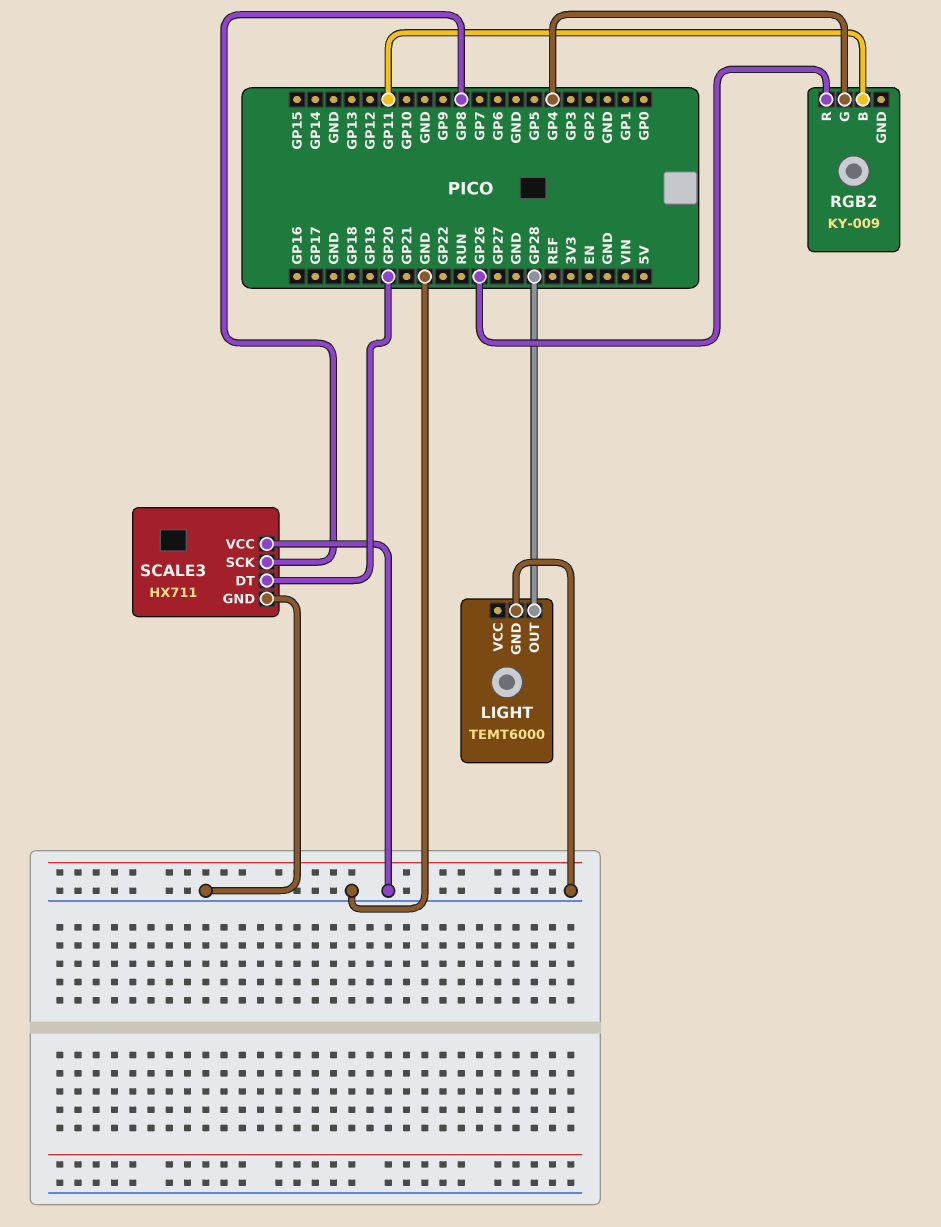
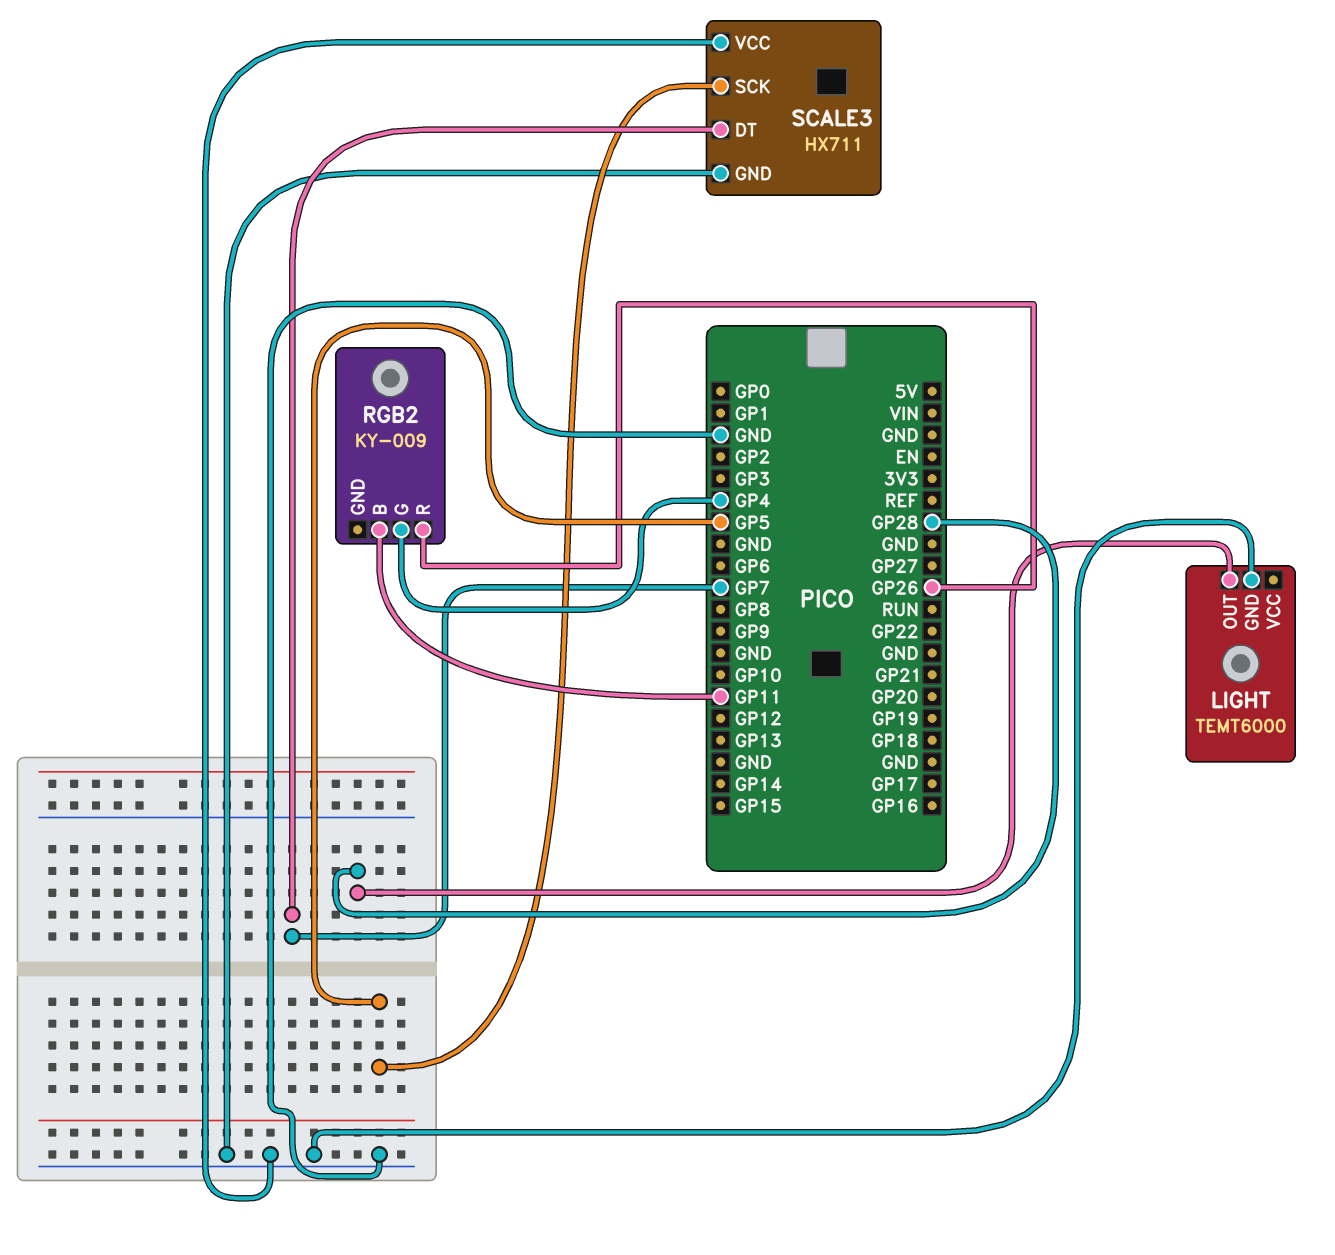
SCALE3 pin DT: GP20 -> GP7
SCALE3 pin SCK: GP8 -> GP5

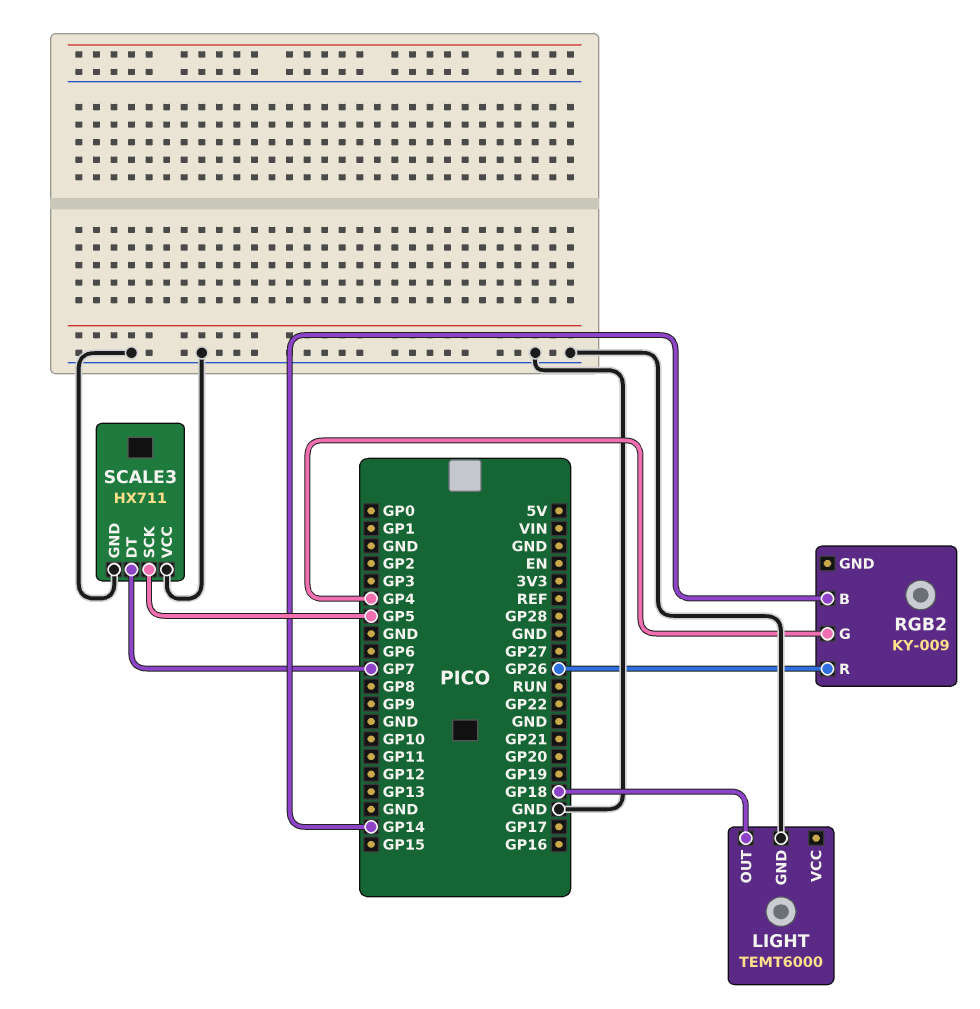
LIGHT pin OUT: GP28 -> GP18
RGB2 pin B: GP11 -> GP14

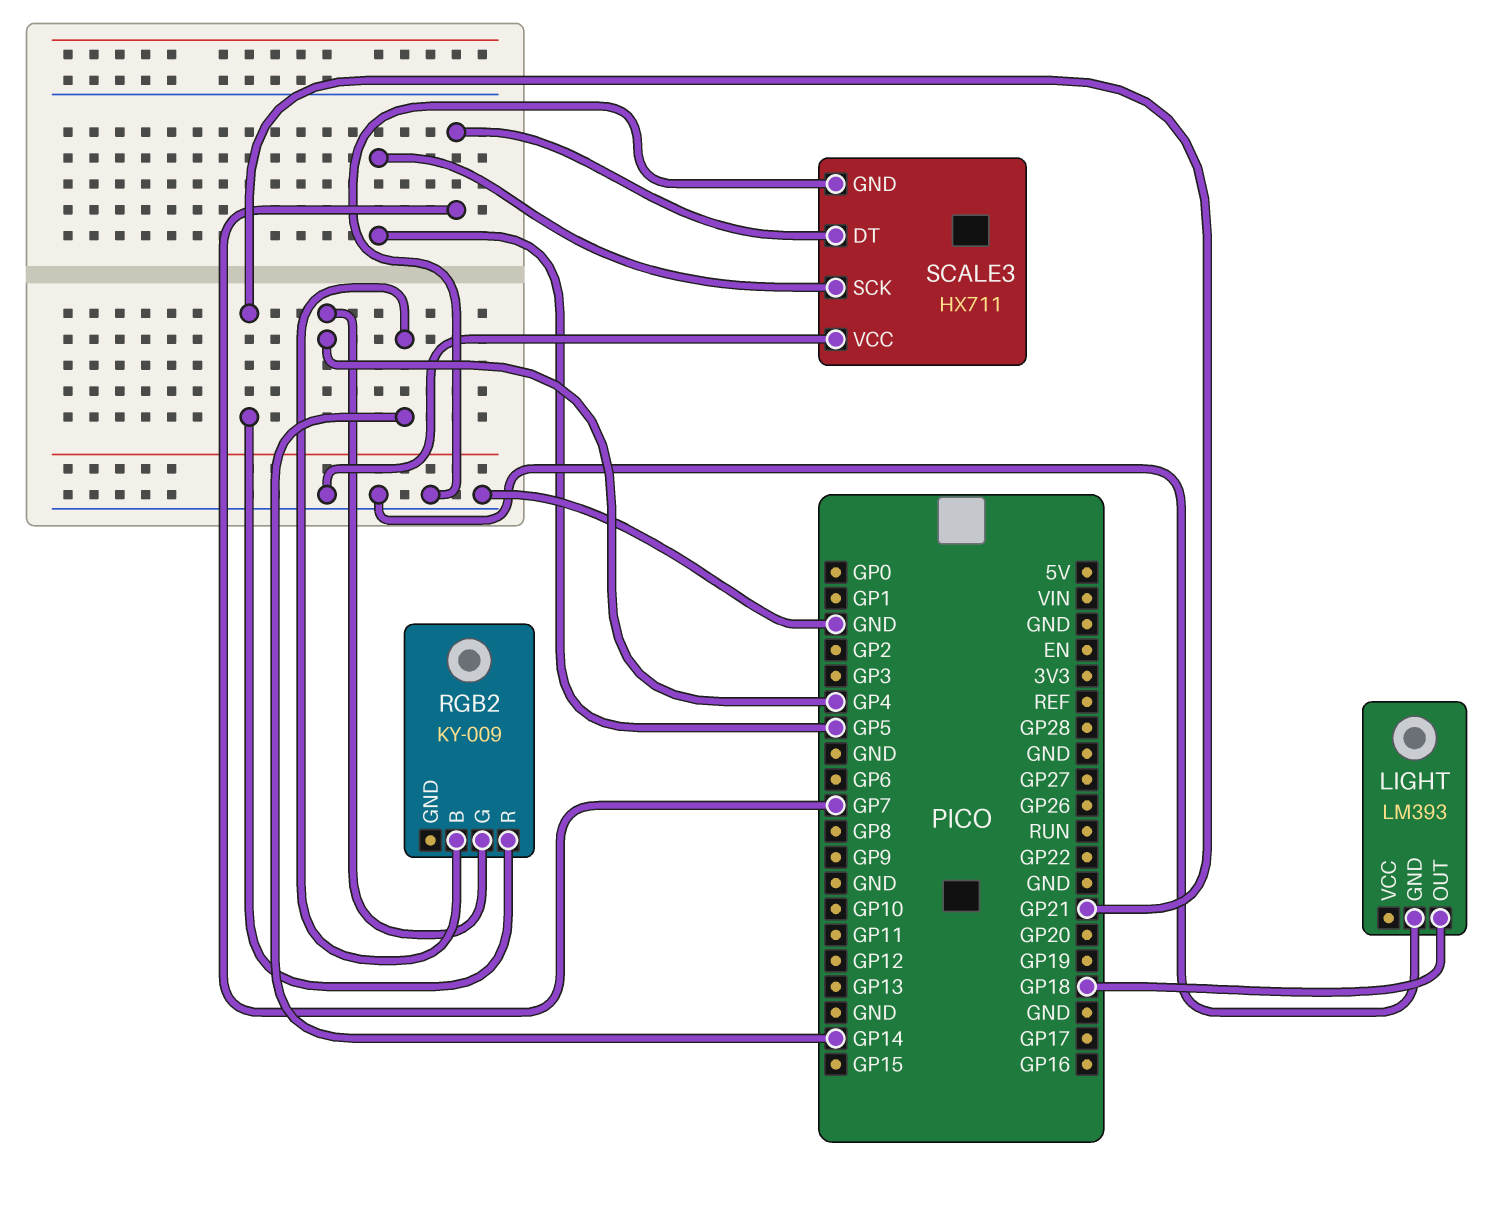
LIGHT: TEMT6000 -> LM393
RGB2 pin R: GP26 -> GP21

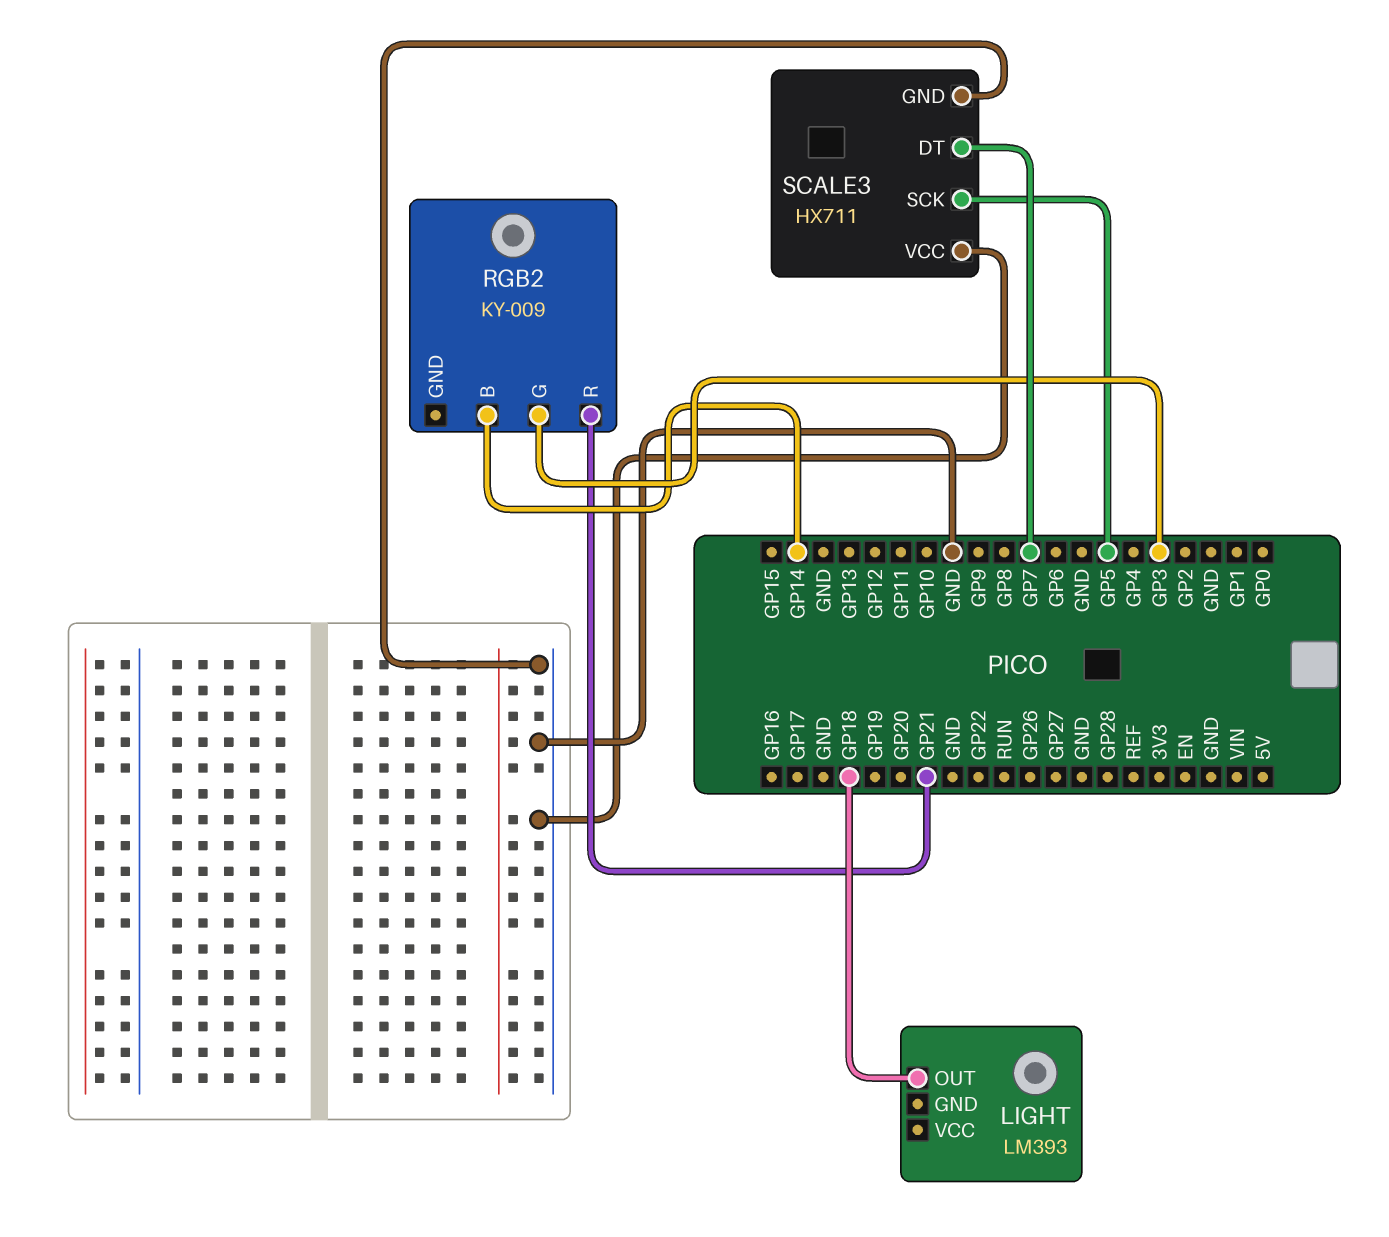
LIGHT pin GND: GND -> none
RGB2 pin G: GP4 -> GP3

